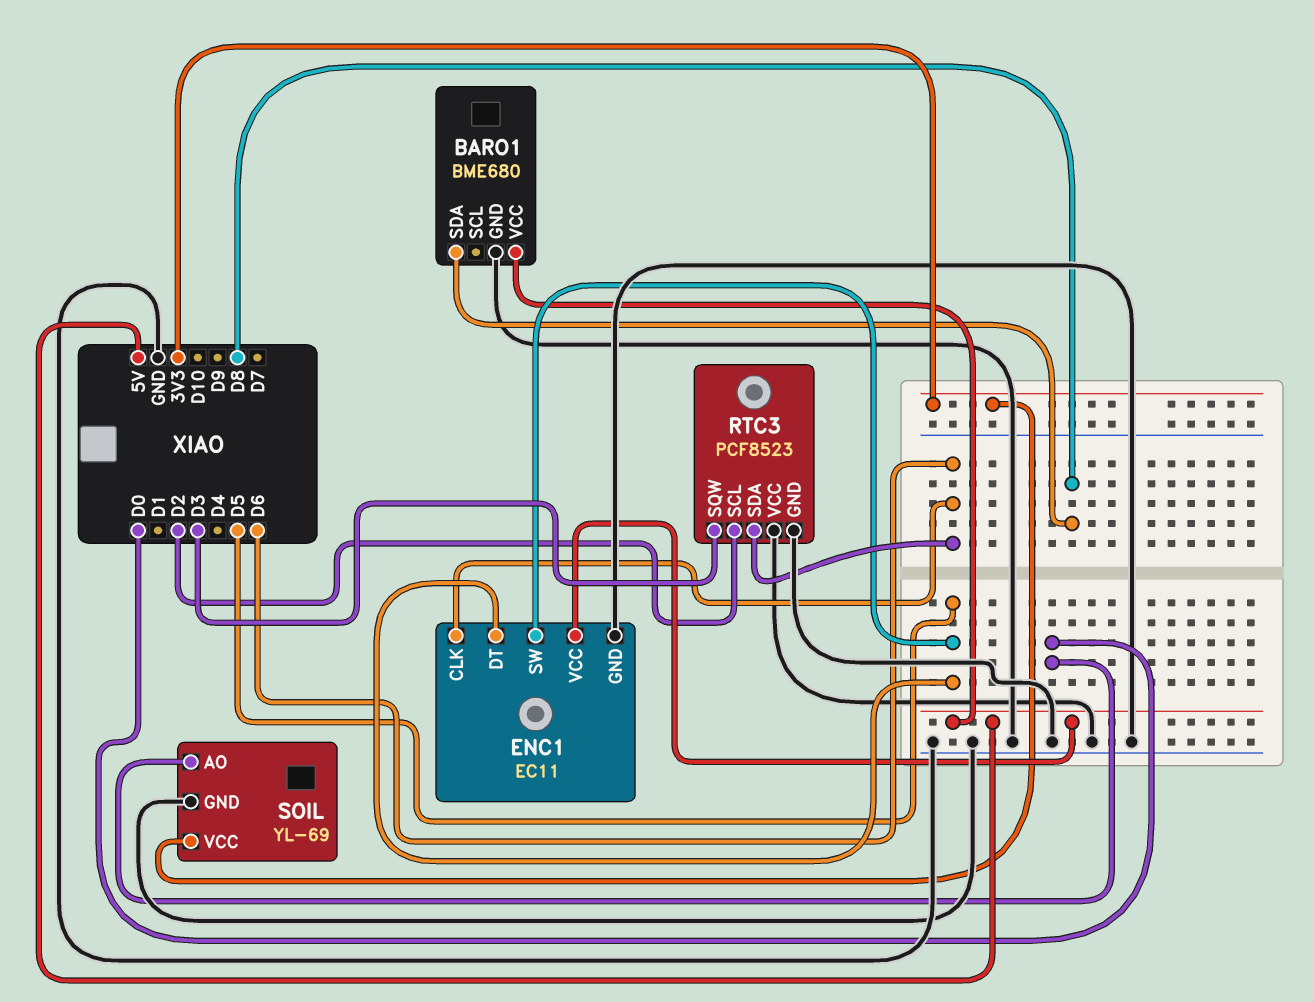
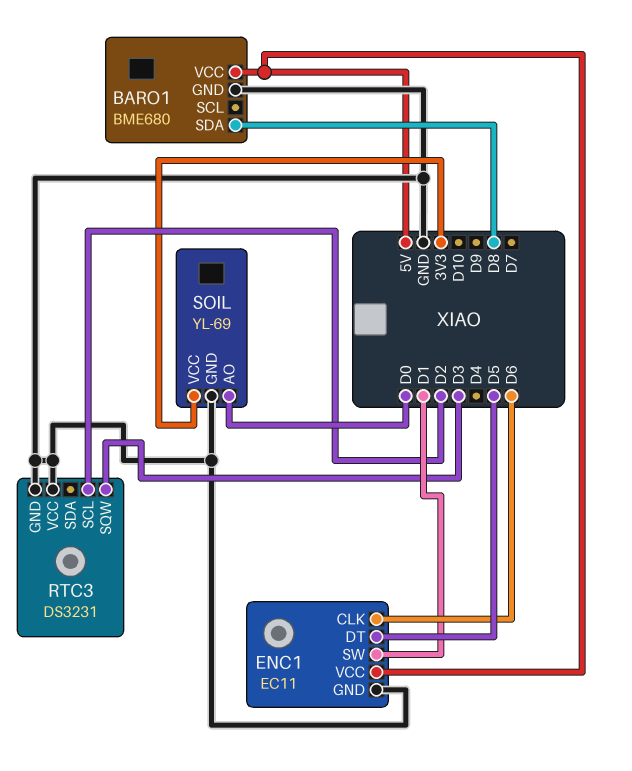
ENC1 pin SW: D5 -> D1
RTC3: PCF8523 -> DS3231
RTC3 pin SDA: D6 -> none

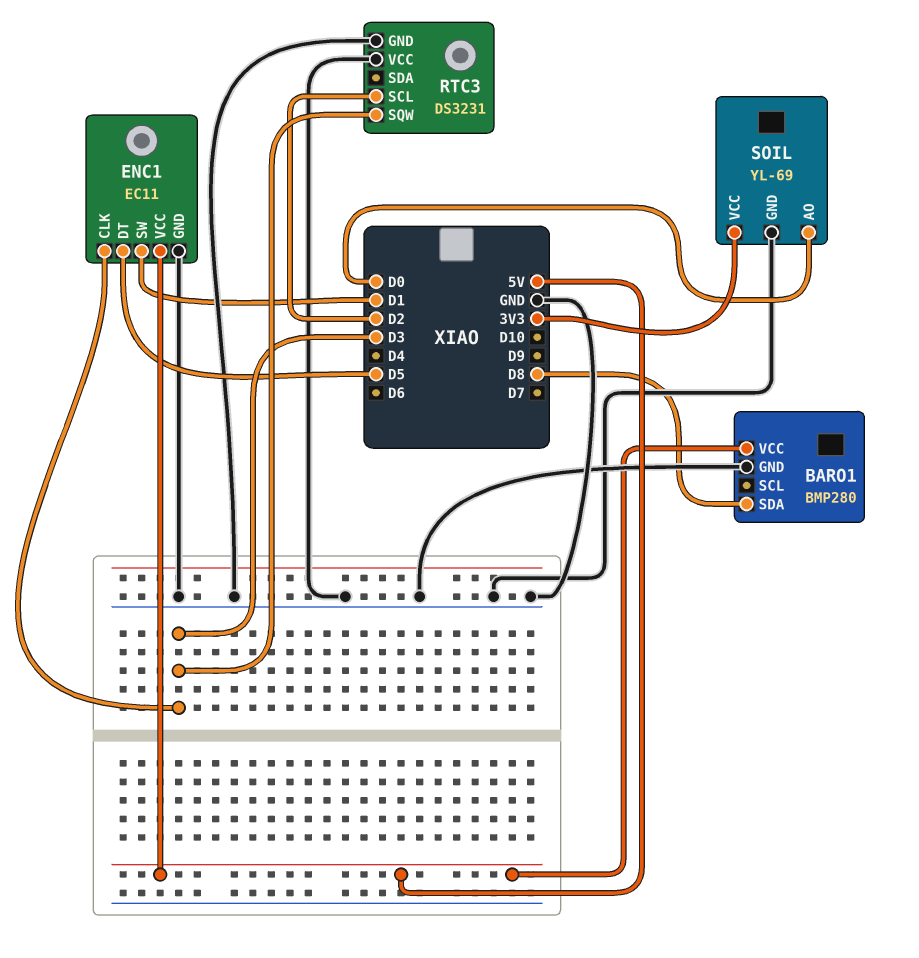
BARO1: BME680 -> BMP280
ENC1 pin CLK: D6 -> D3

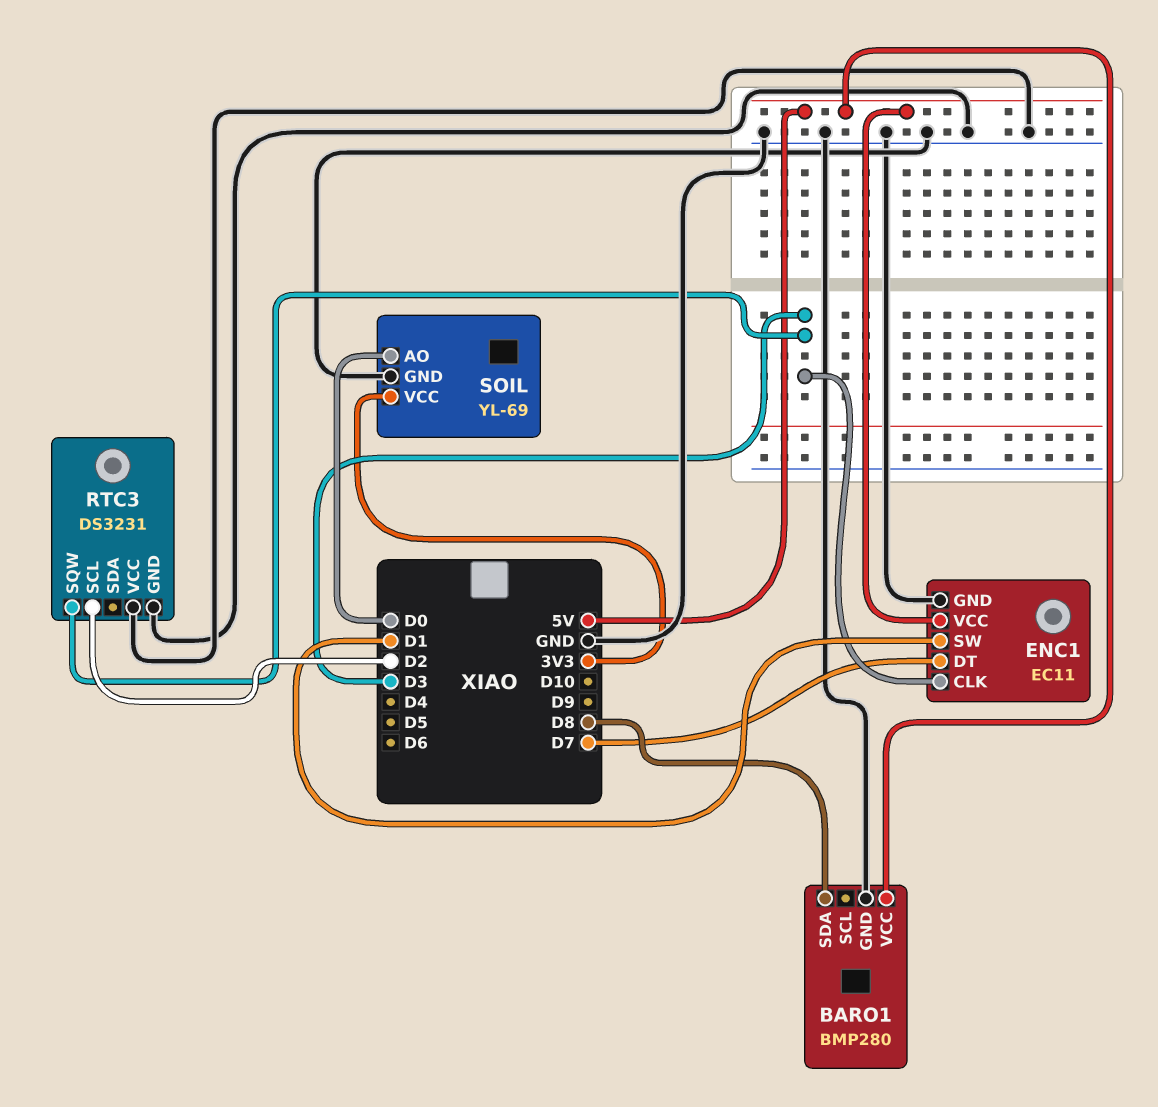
ENC1 pin DT: D5 -> D7

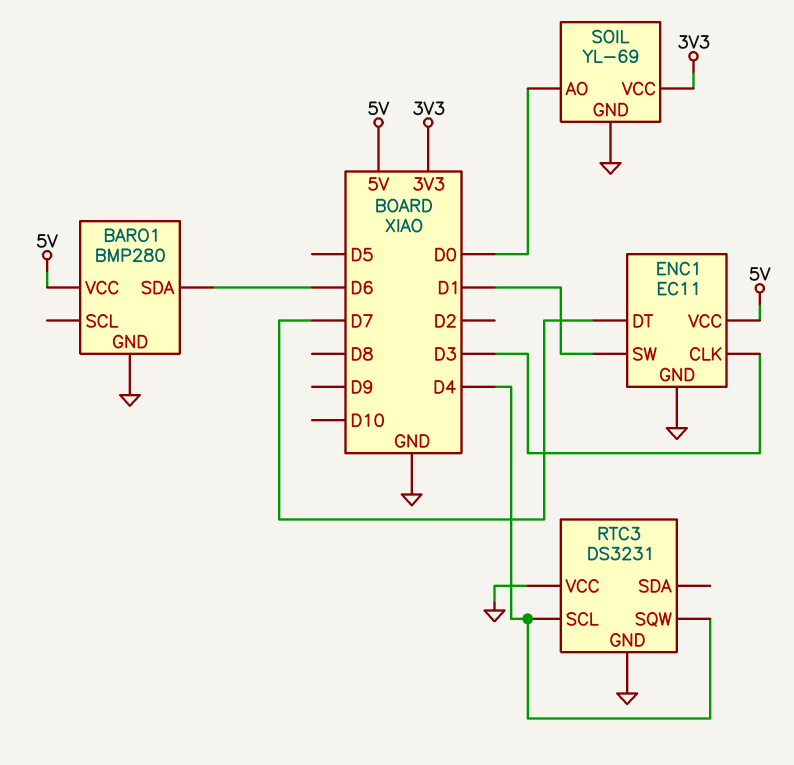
BARO1 pin SDA: D8 -> D6
RTC3 pin SCL: D2 -> D4
RTC3 pin SQW: D3 -> D4

